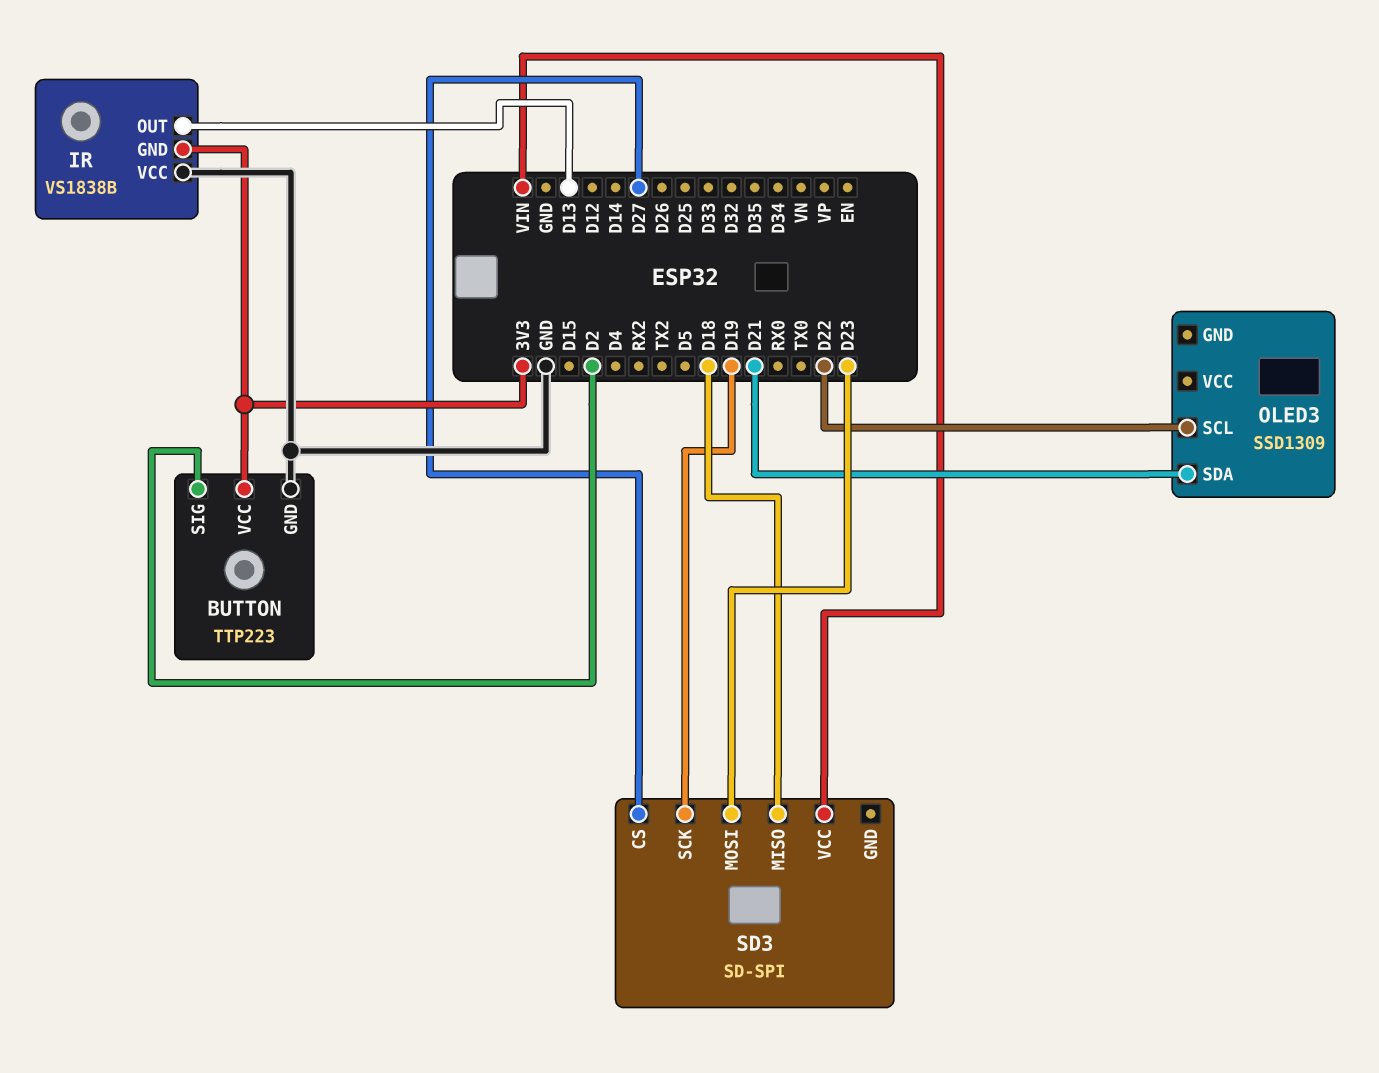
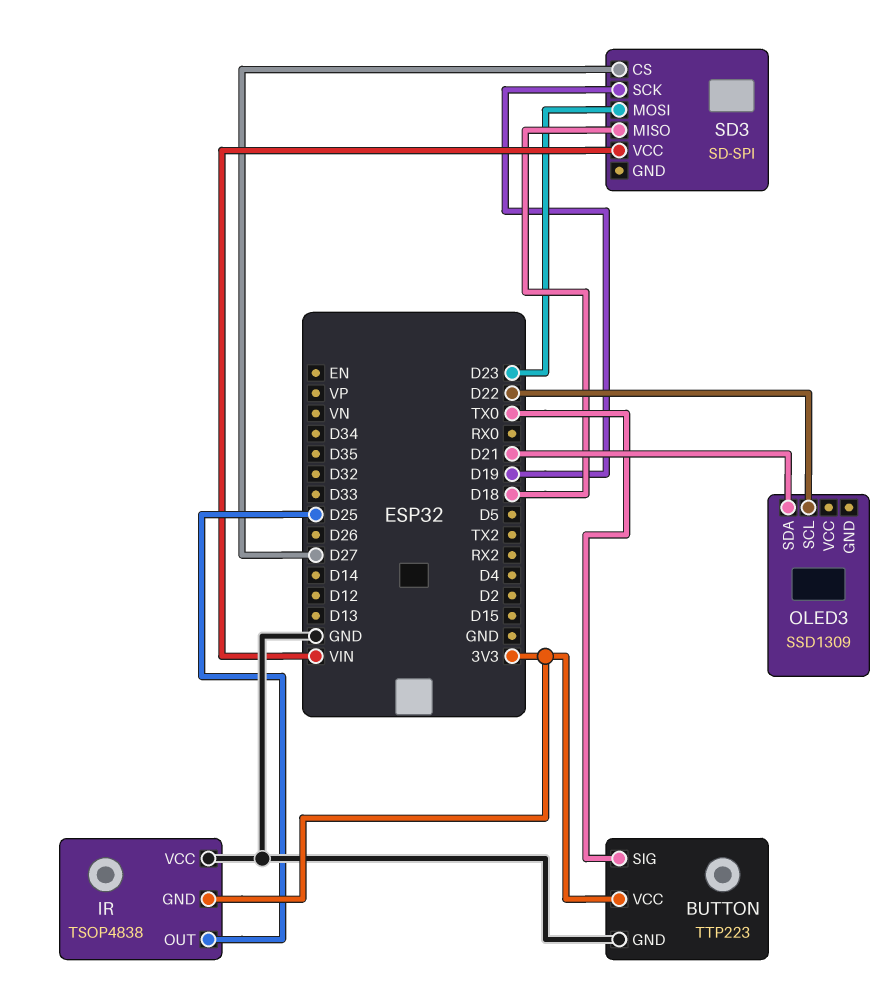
BUTTON pin SIG: D2 -> TX0
IR: VS1838B -> TSOP4838
IR pin OUT: D13 -> D25

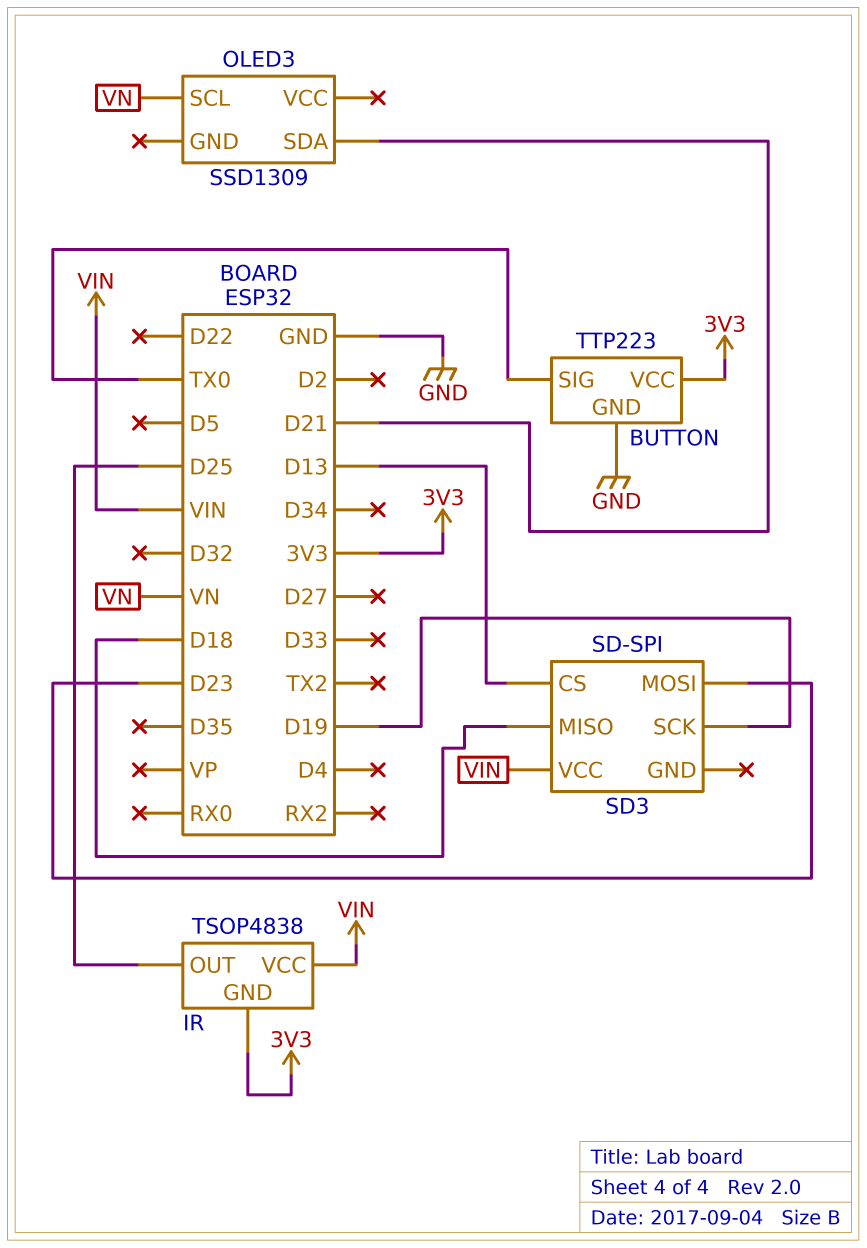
IR pin VCC: GND -> VIN
OLED3 pin SCL: D22 -> VN
SD3 pin CS: D27 -> D13

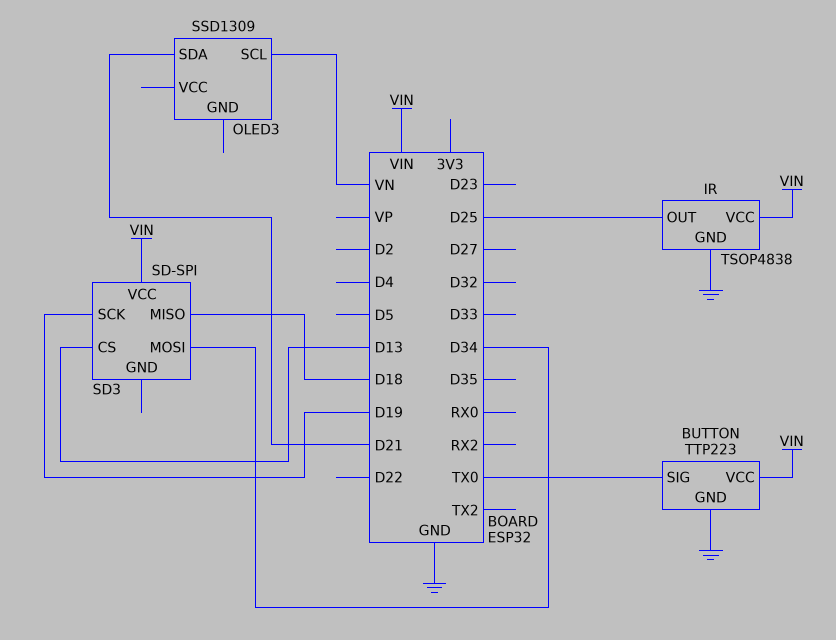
BUTTON pin VCC: 3V3 -> VIN
IR pin GND: 3V3 -> GND
SD3 pin MOSI: D23 -> D34

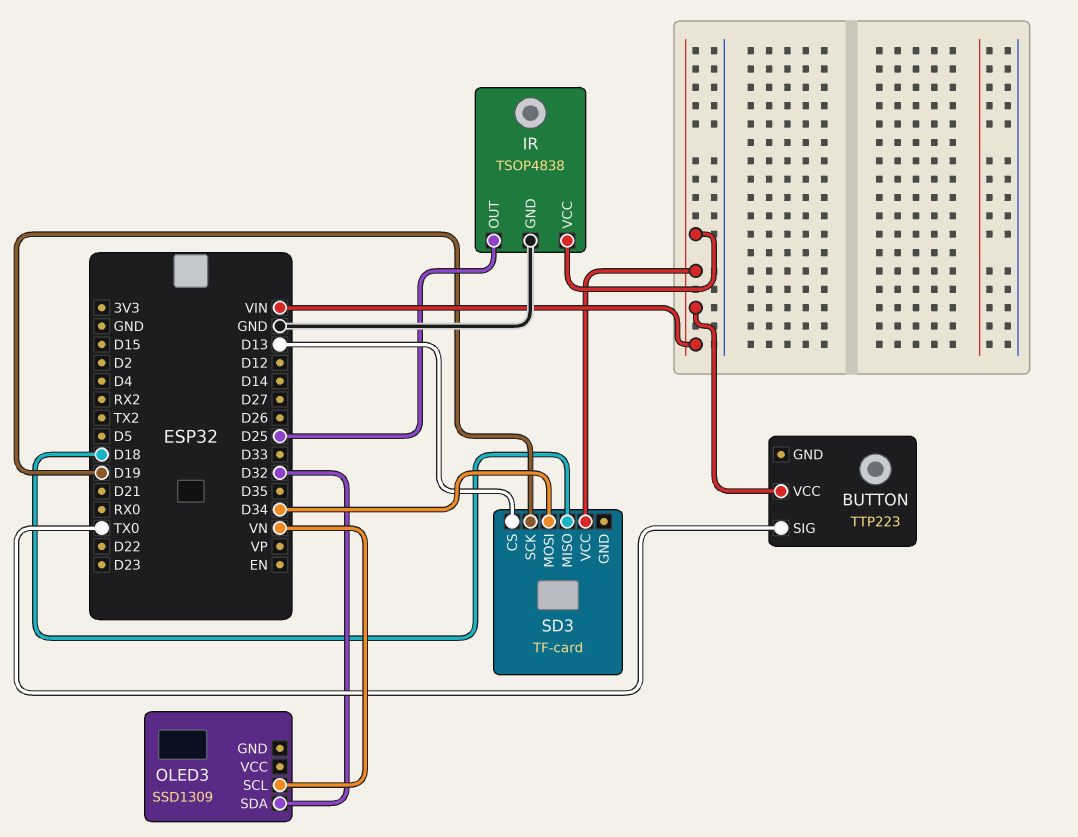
BUTTON pin GND: GND -> none
OLED3 pin SDA: D21 -> D32
SD3: SD-SPI -> TF-card

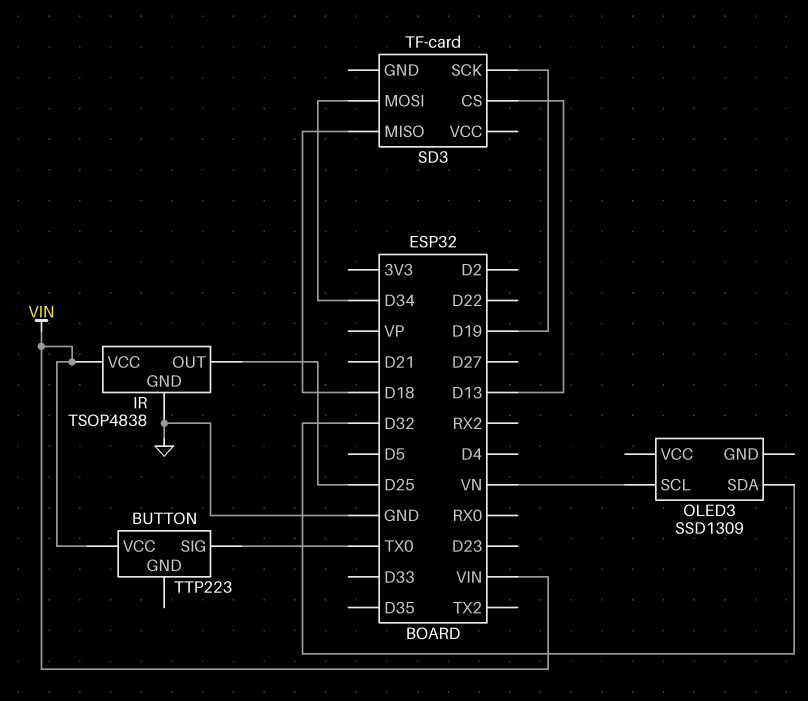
SD3 pin VCC: VIN -> none

